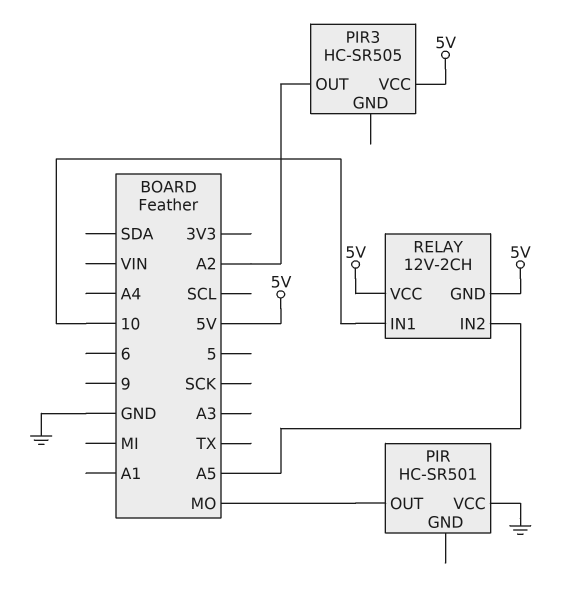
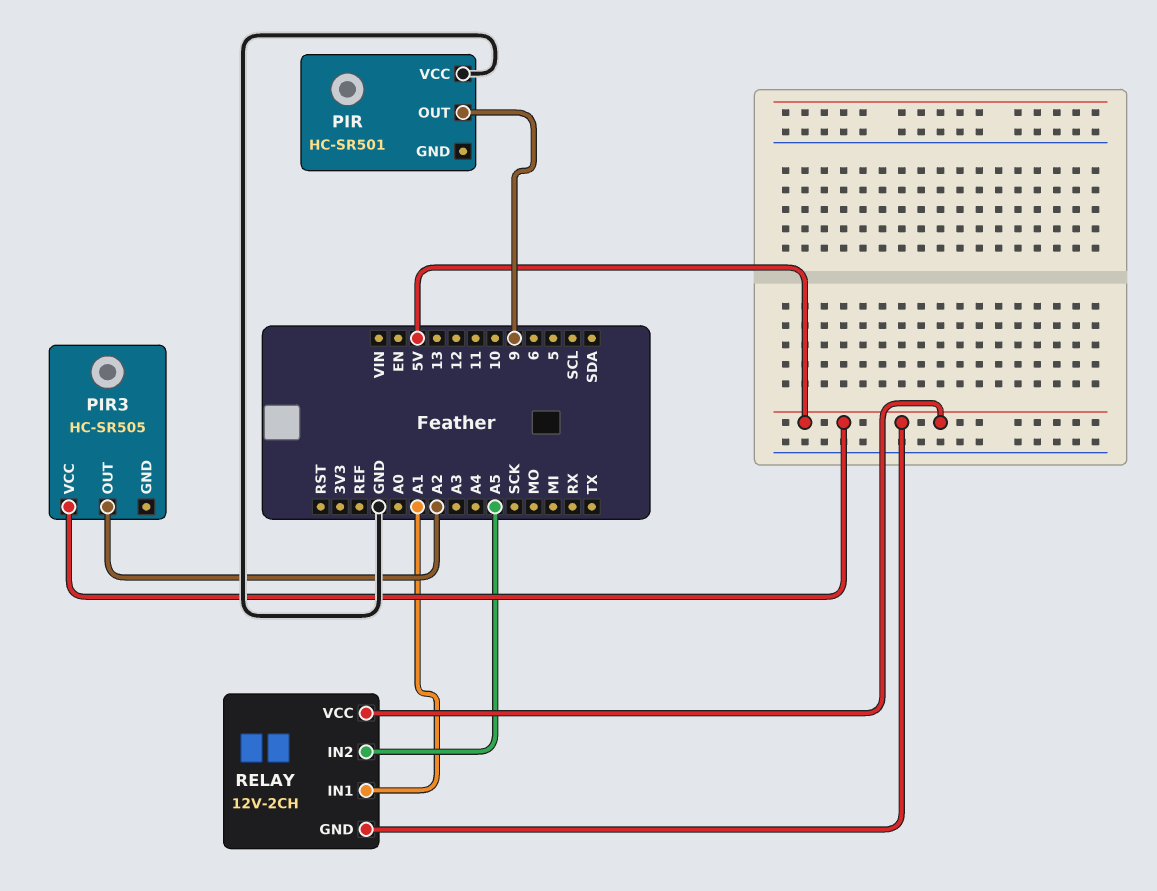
PIR pin OUT: MO -> 9
RELAY pin IN1: 10 -> A1

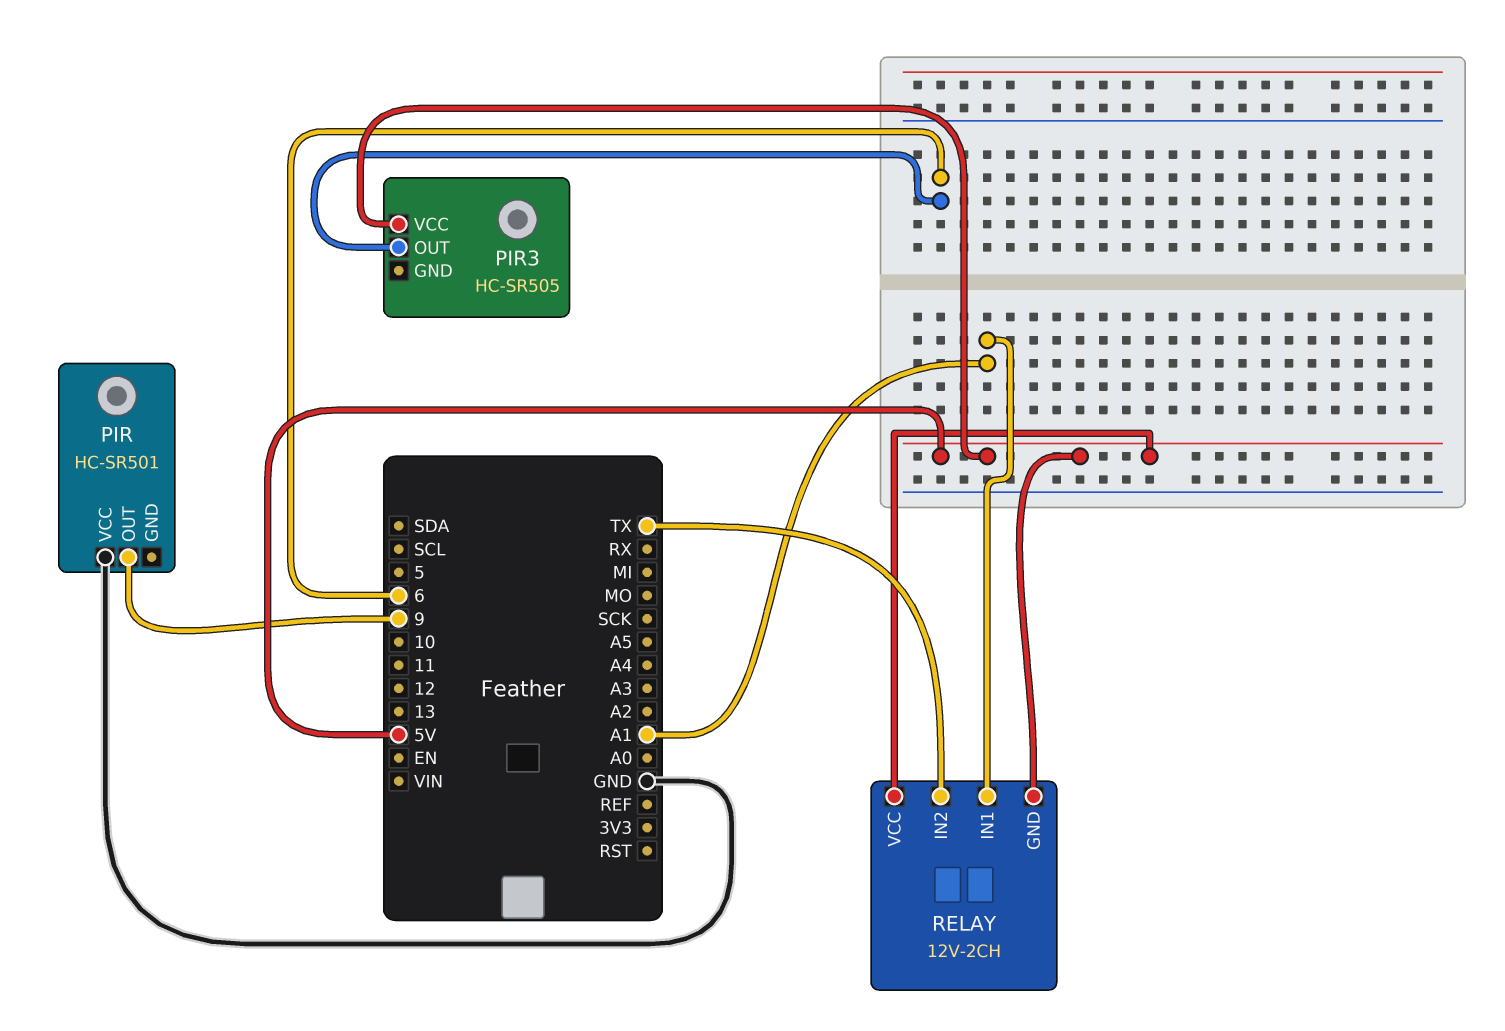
PIR3 pin OUT: A2 -> 6
RELAY pin IN2: A5 -> TX

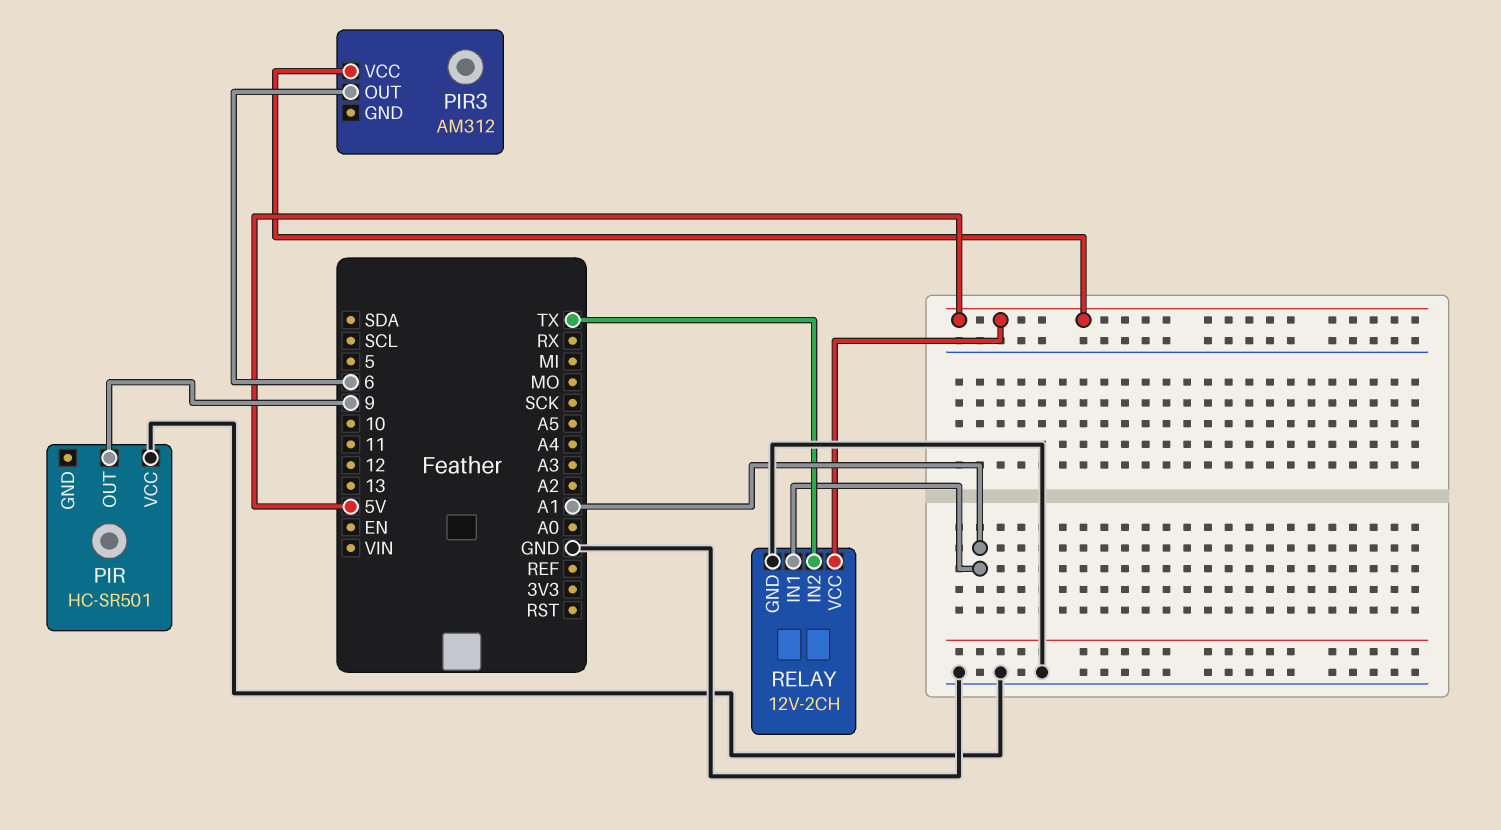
PIR3: HC-SR505 -> AM312
RELAY pin GND: 5V -> GND

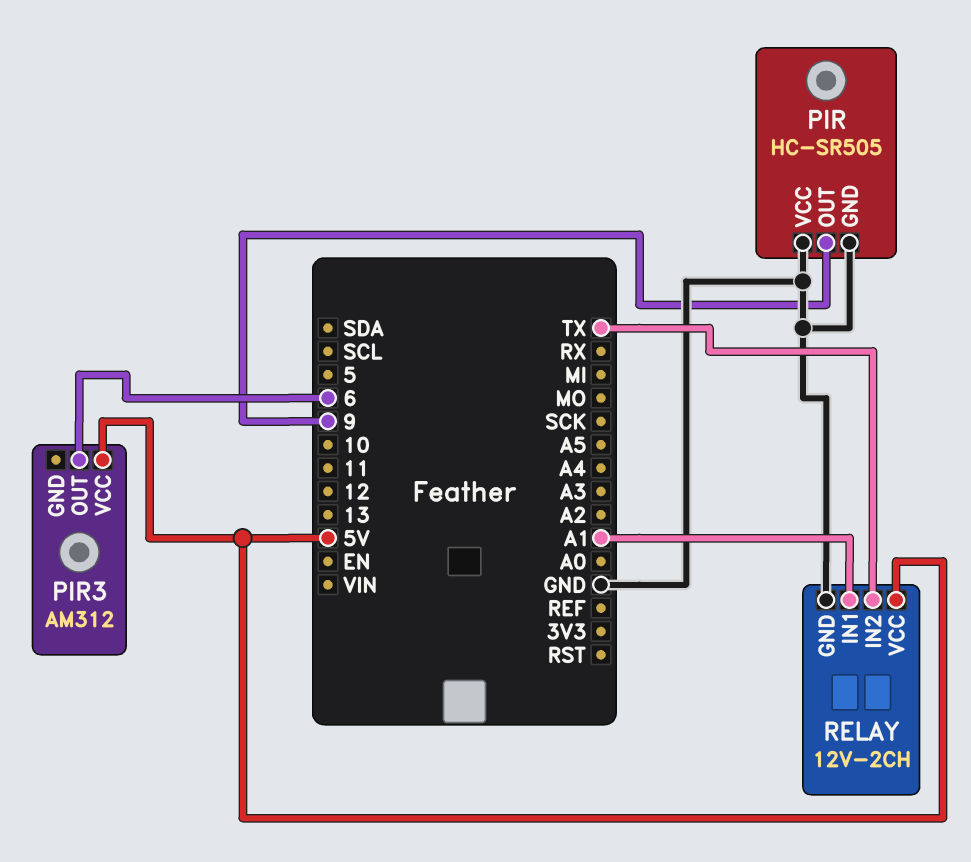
PIR: HC-SR501 -> HC-SR505
PIR pin GND: none -> GND

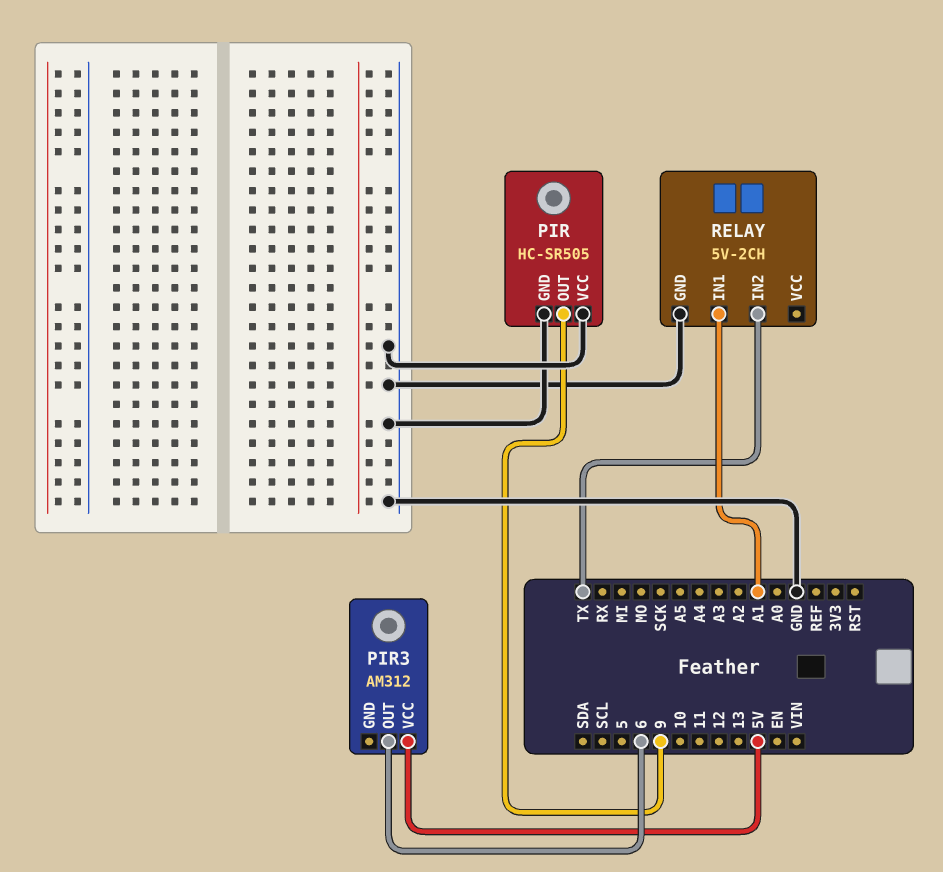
RELAY: 12V-2CH -> 5V-2CH
RELAY pin VCC: 5V -> none

